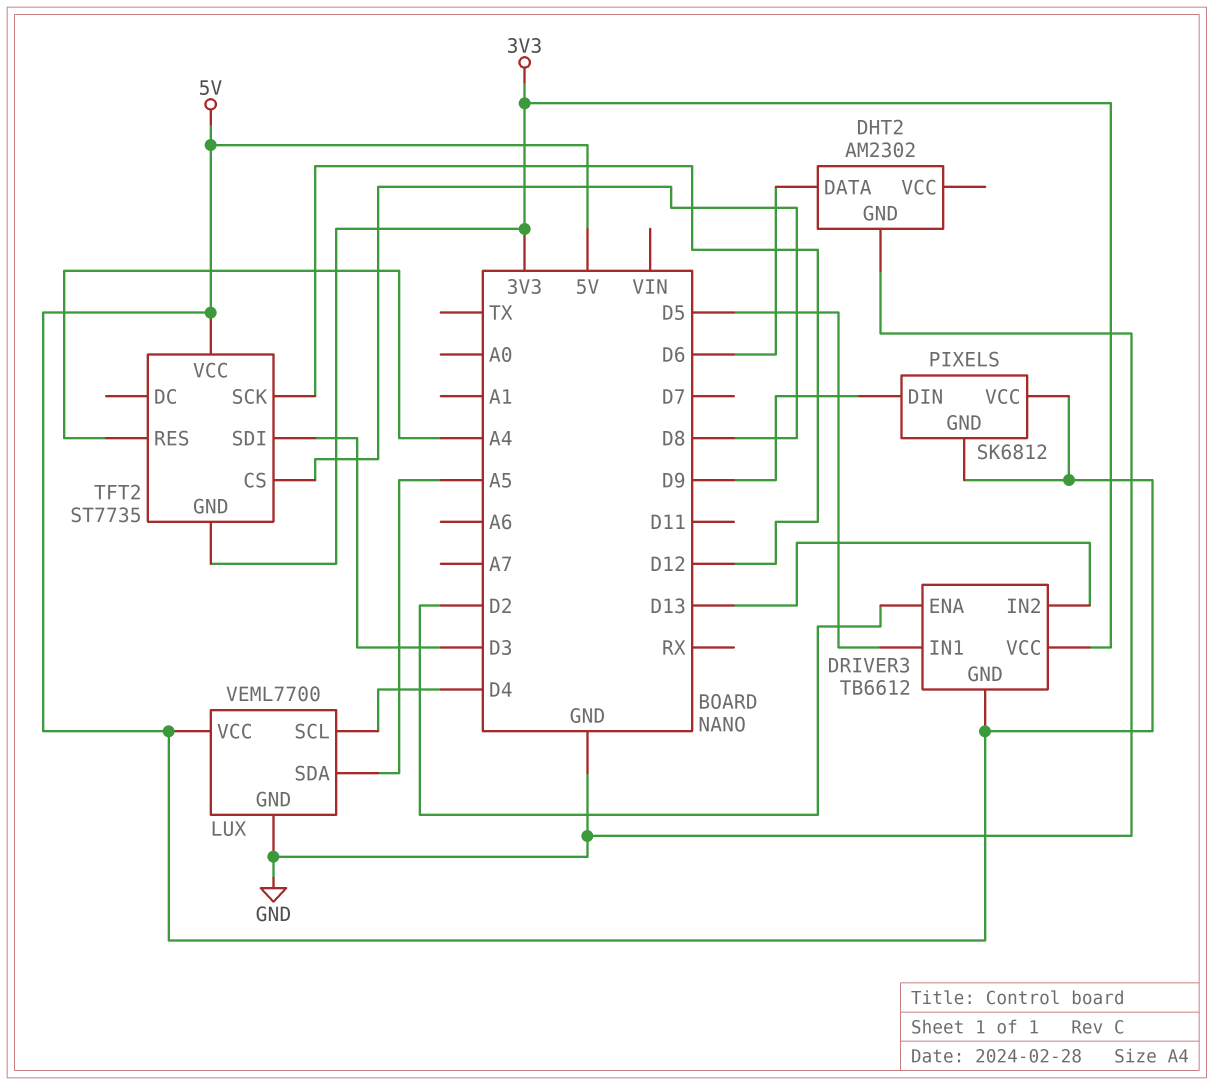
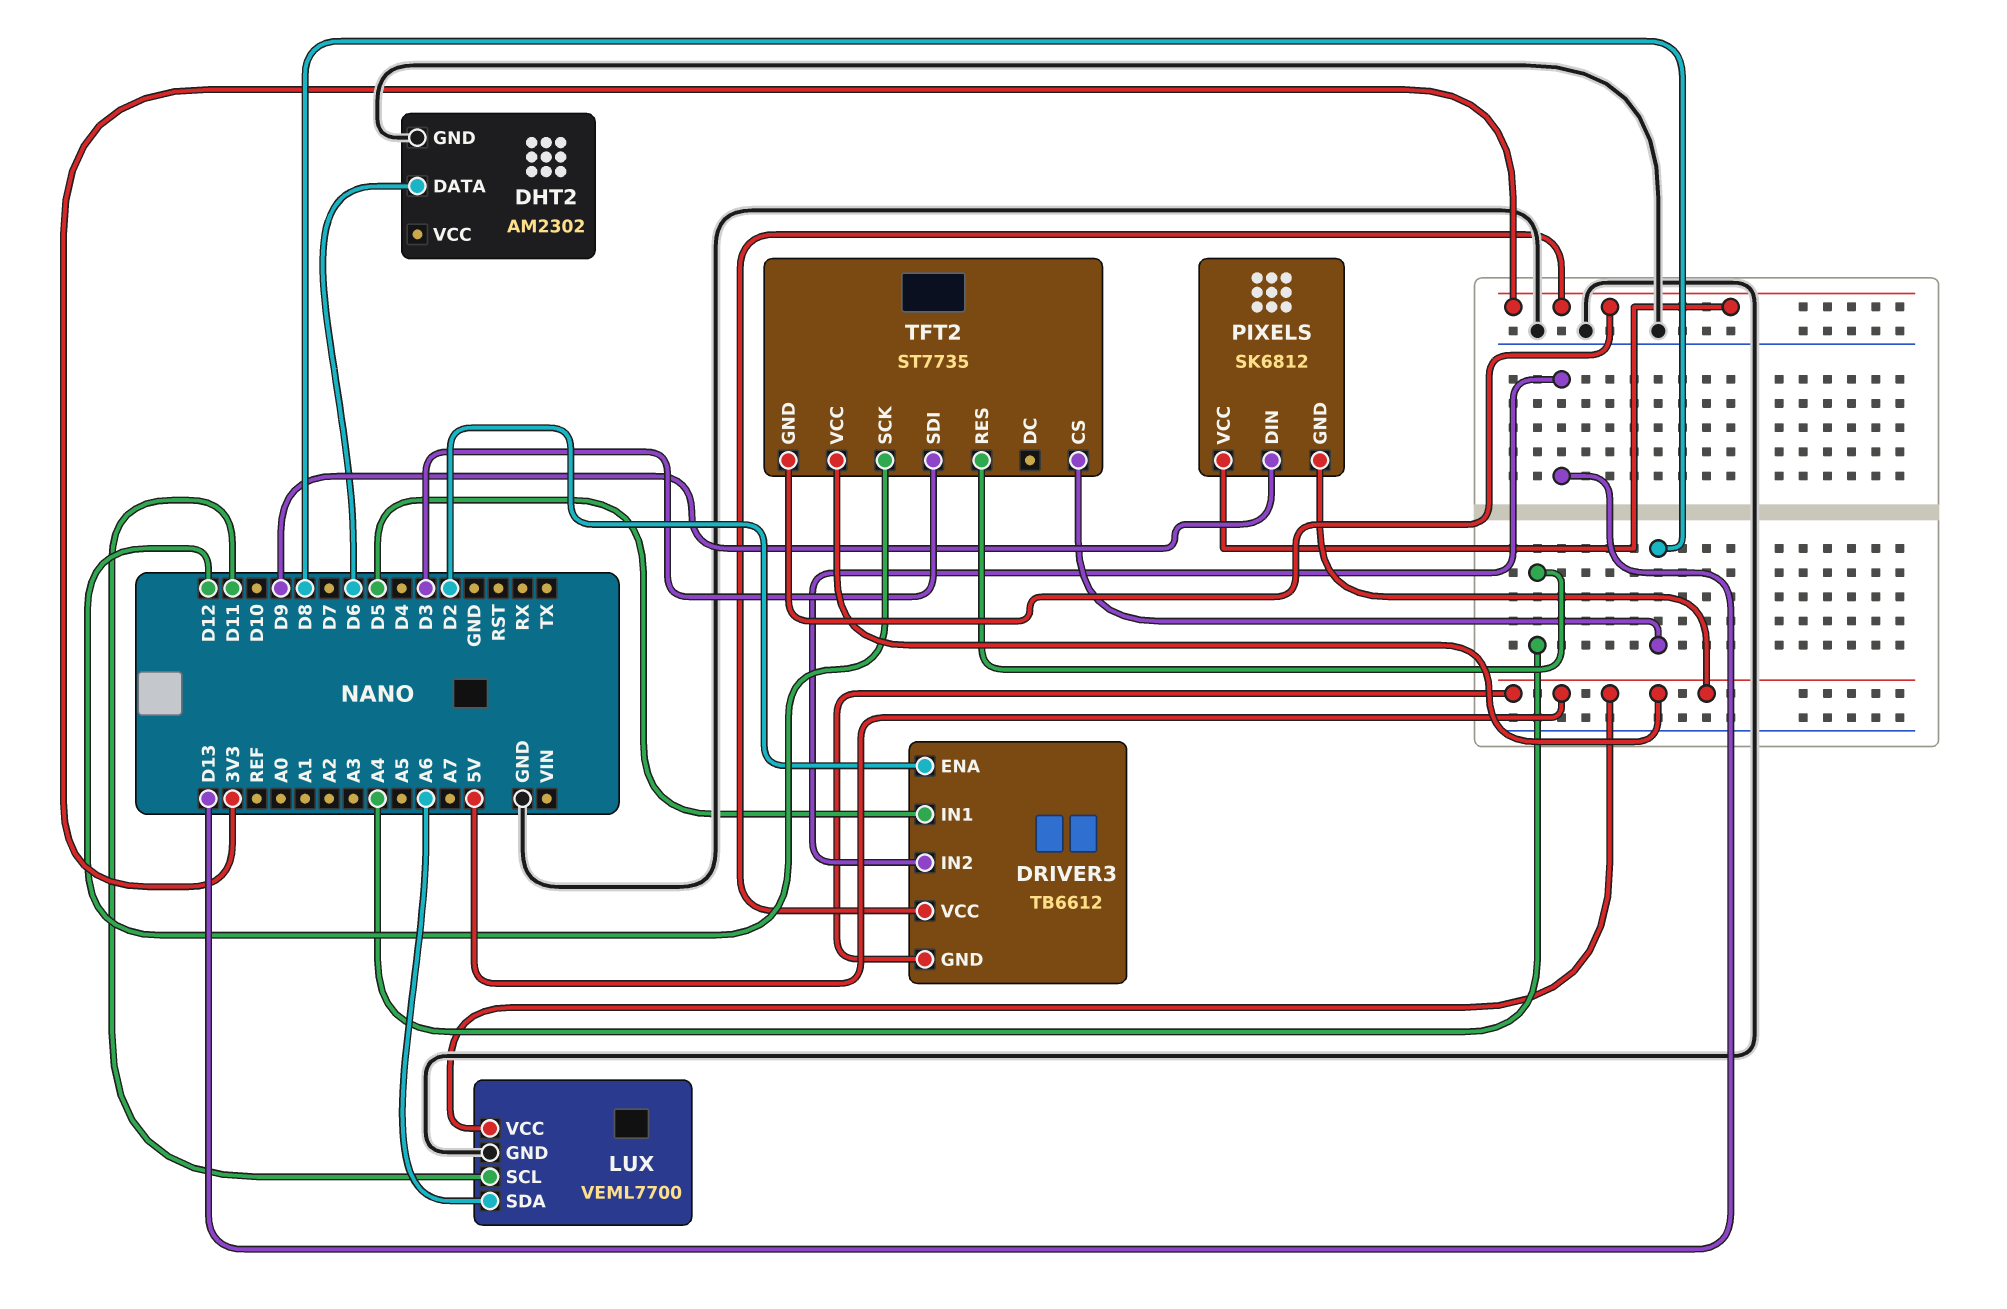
LUX pin SCL: D4 -> D11
LUX pin SDA: A5 -> A6
PIXELS pin VCC: 5V -> 3V3

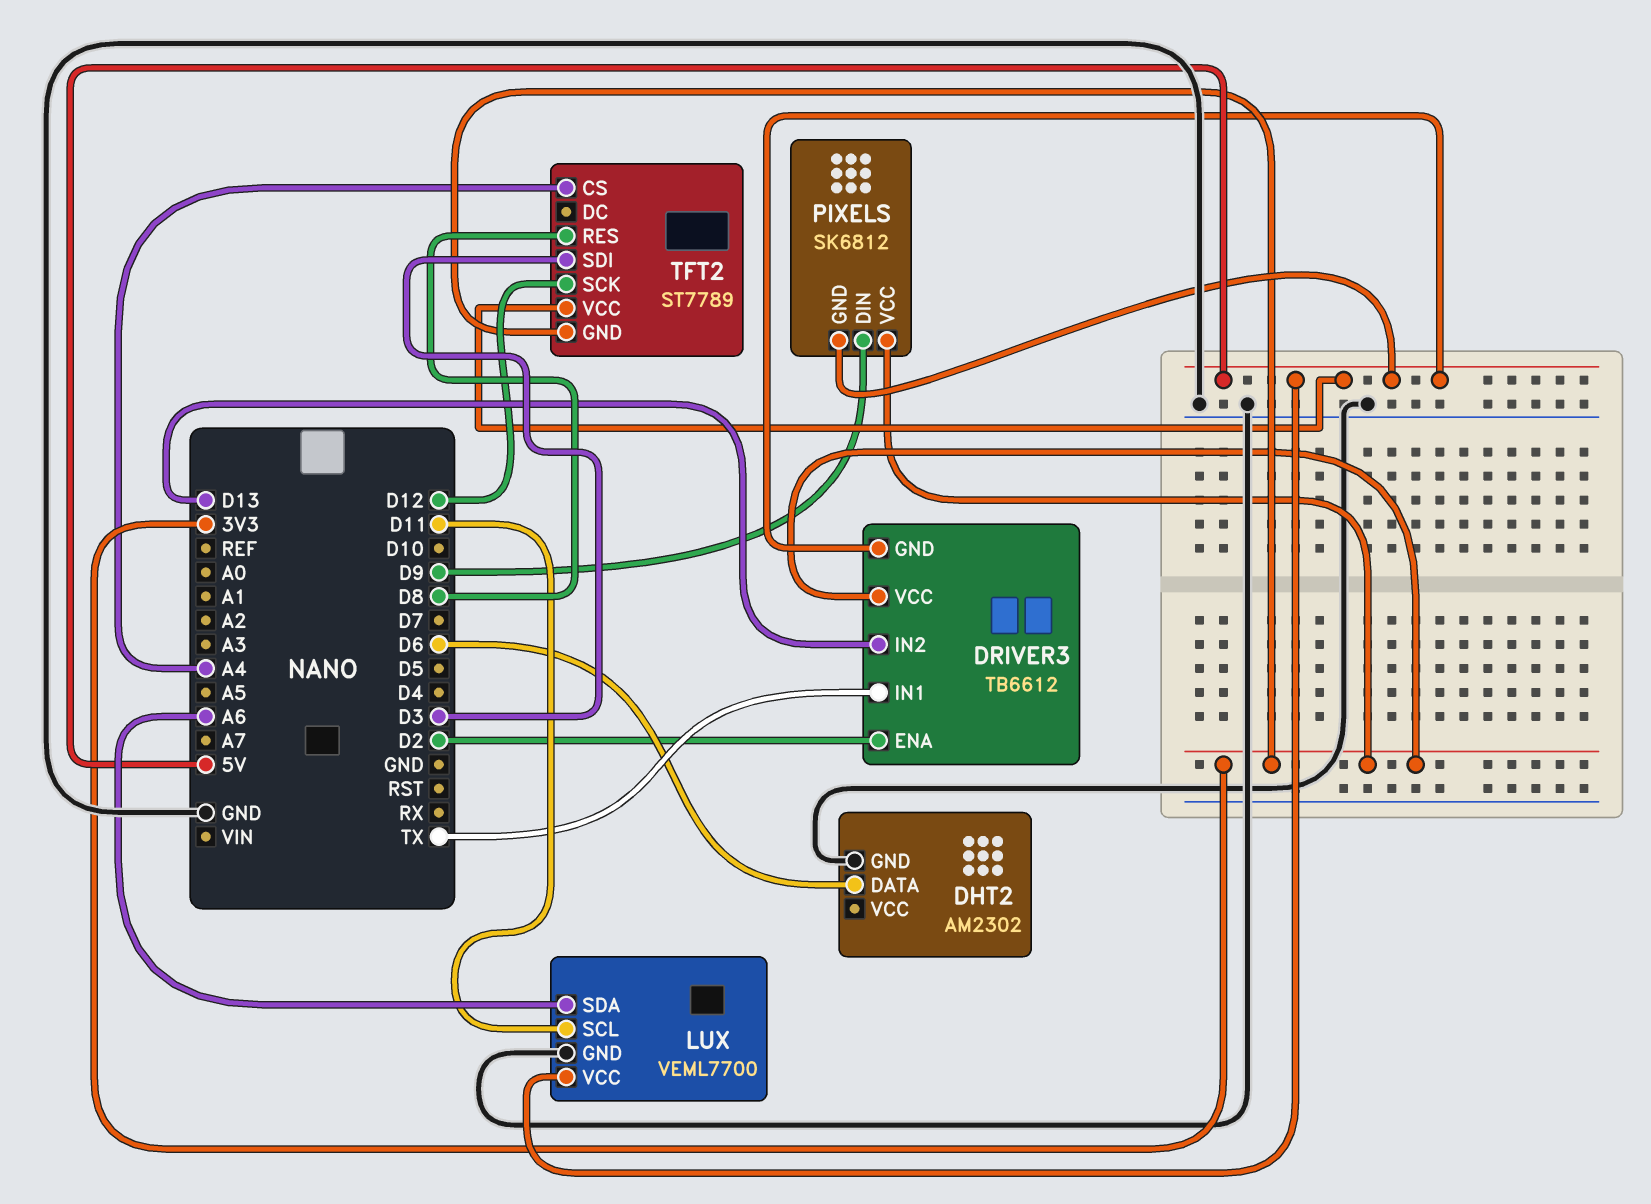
DRIVER3 pin IN1: D5 -> TX
TFT2: ST7735 -> ST7789
TFT2 pin CS: D8 -> A4
TFT2 pin RES: A4 -> D8

